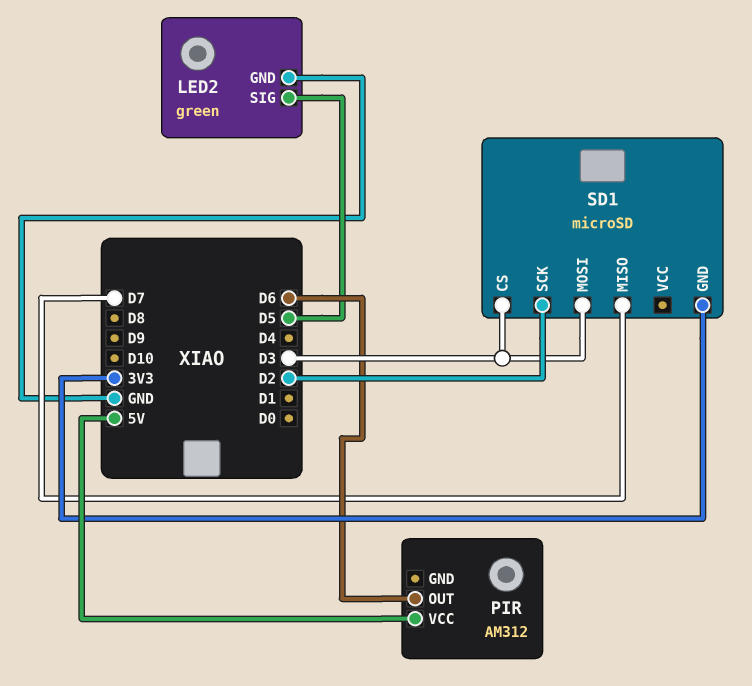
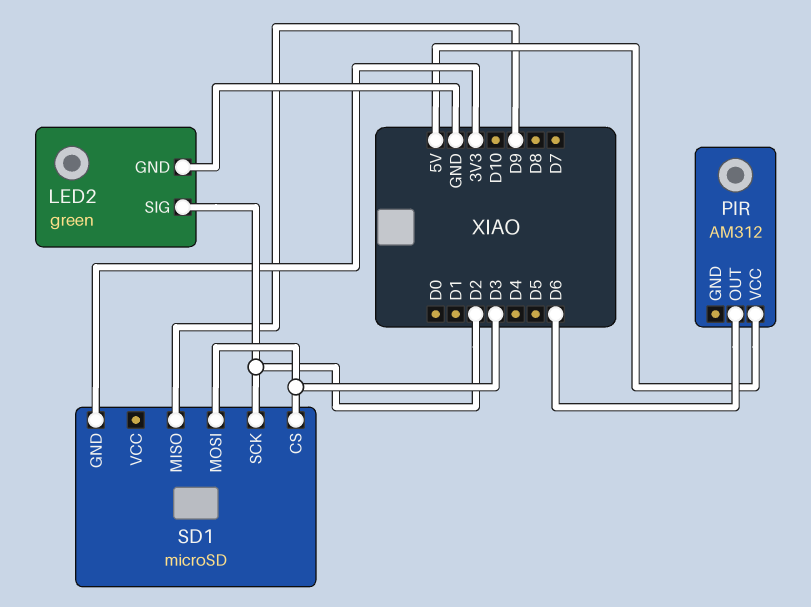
LED2 pin SIG: D5 -> D2
SD1 pin MISO: D7 -> D9

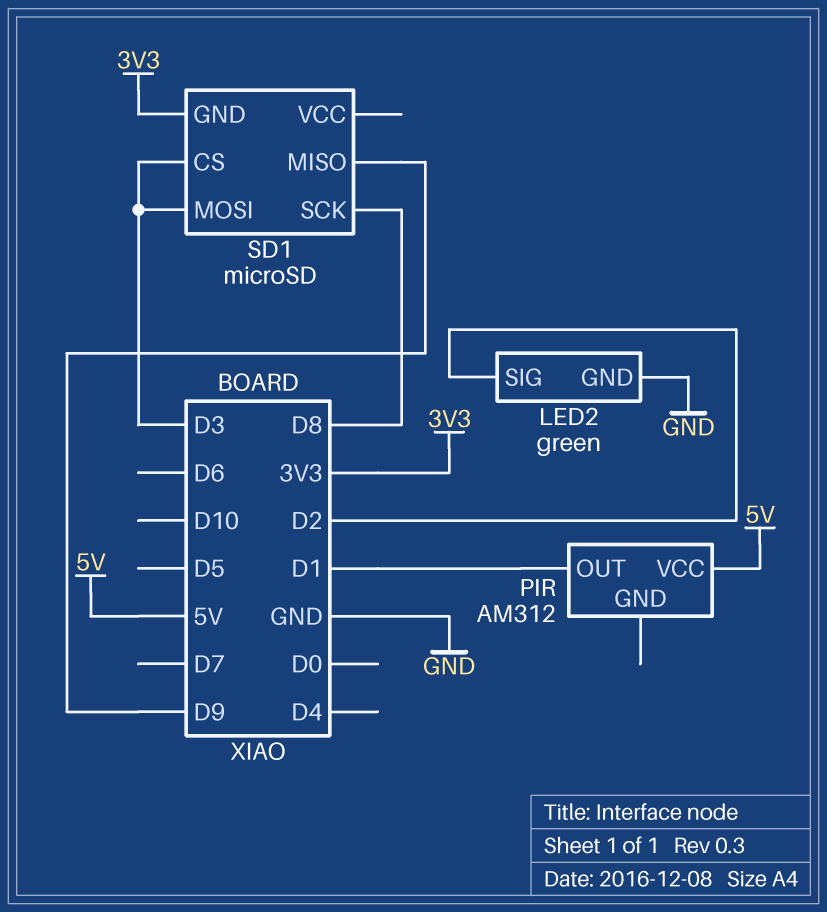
PIR pin OUT: D6 -> D1
SD1 pin SCK: D2 -> D8

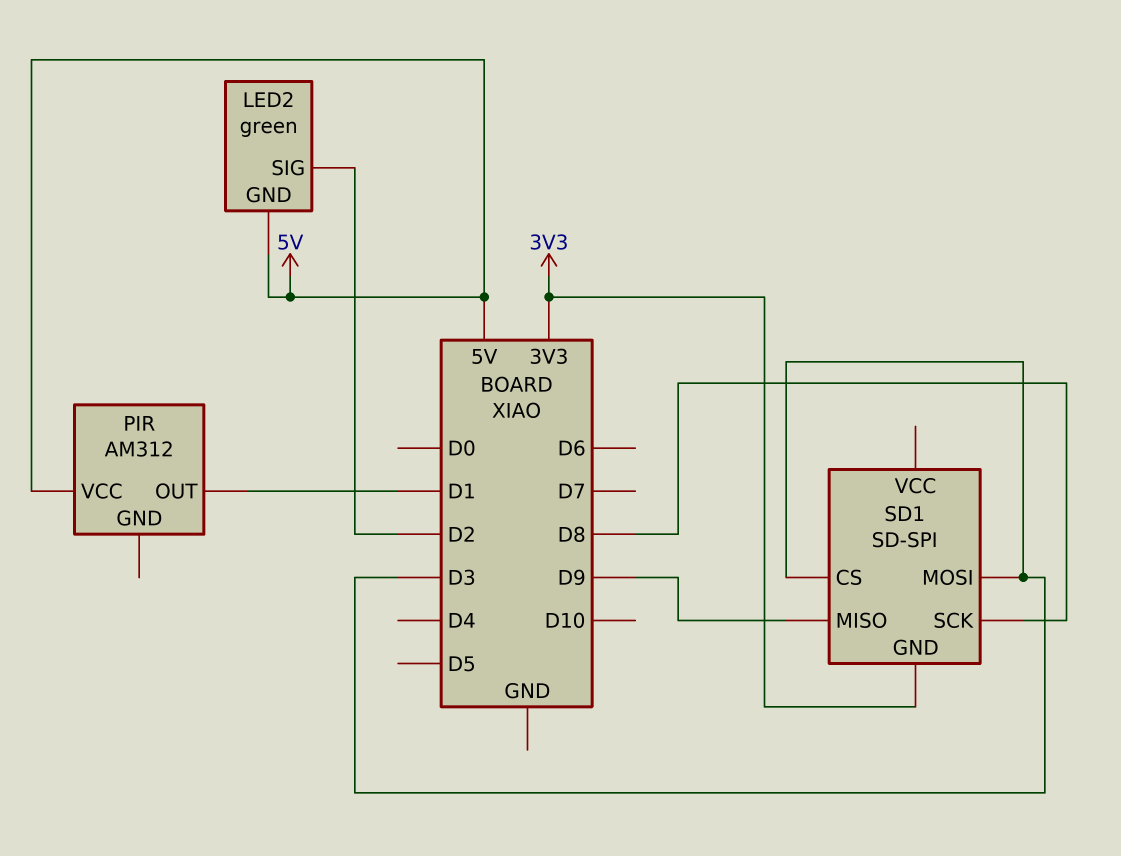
LED2 pin GND: GND -> 5V
SD1: microSD -> SD-SPI

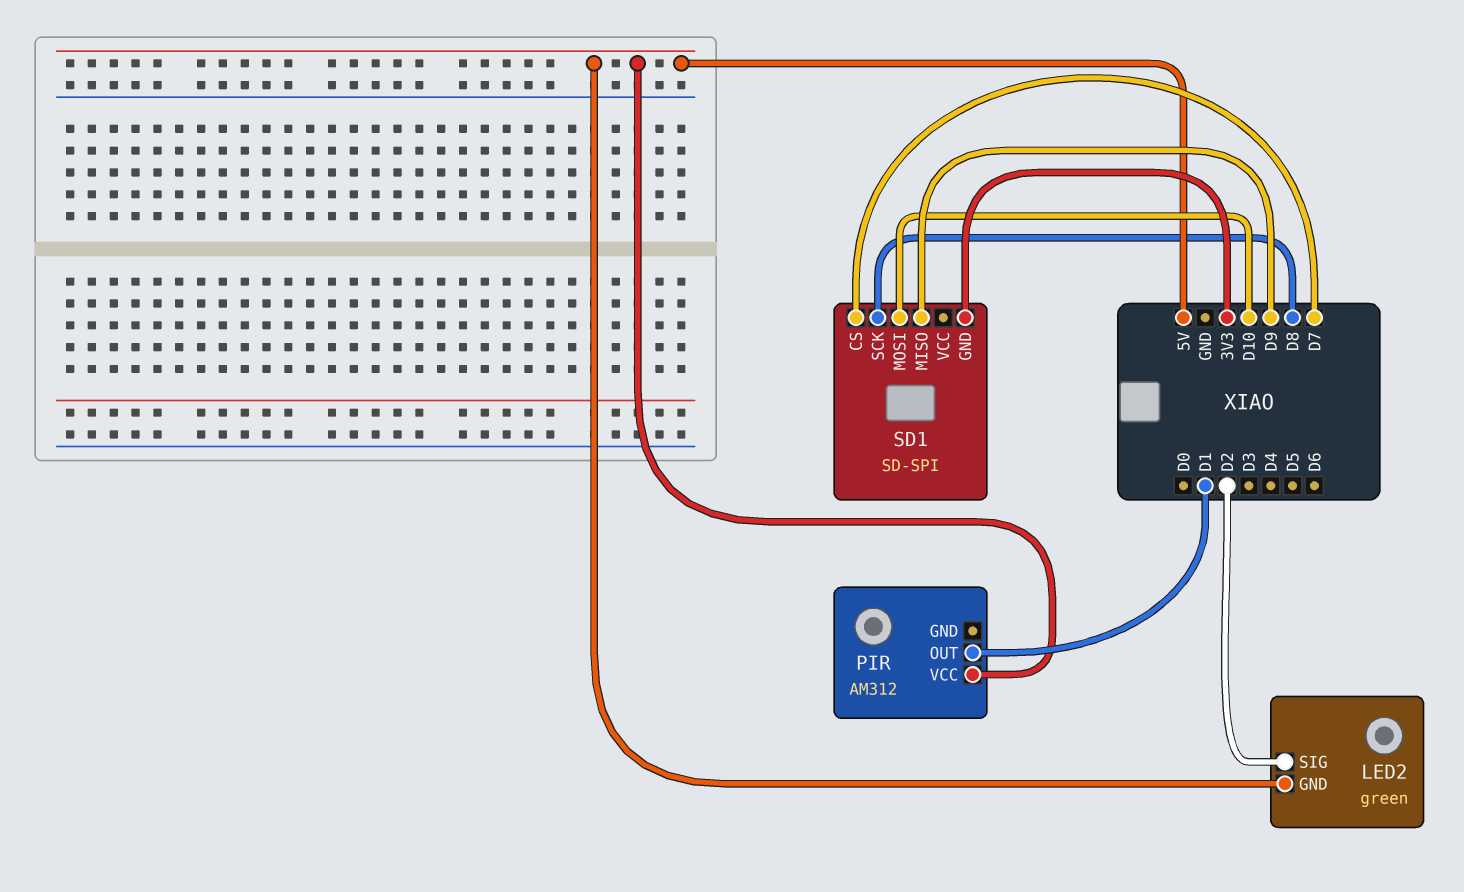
SD1 pin CS: D3 -> D7
SD1 pin MOSI: D3 -> D10

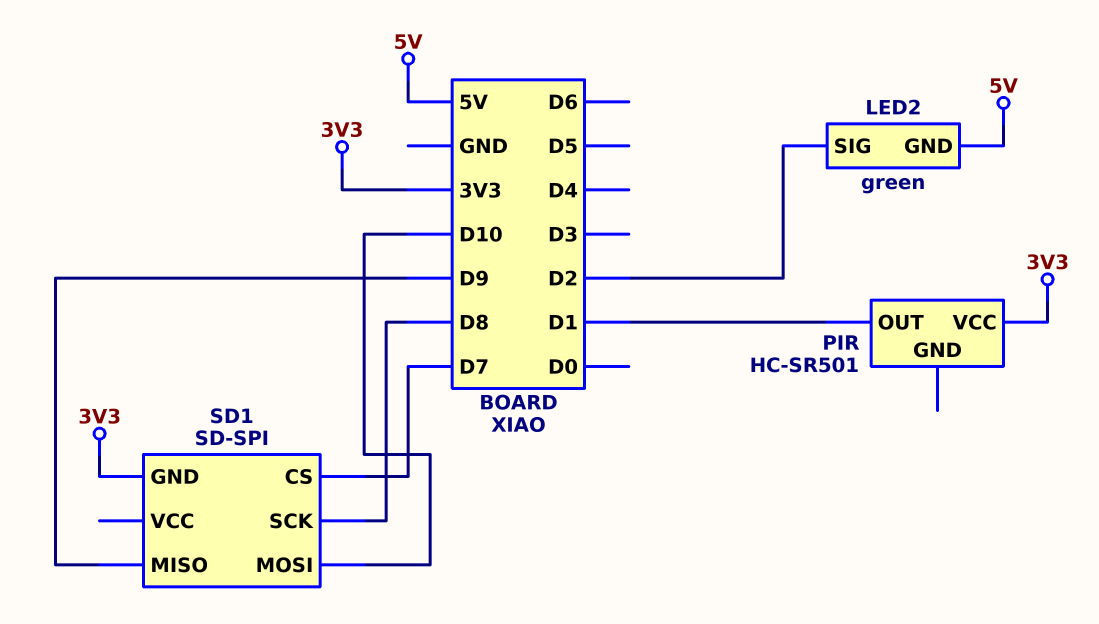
PIR: AM312 -> HC-SR501
PIR pin VCC: 5V -> 3V3

